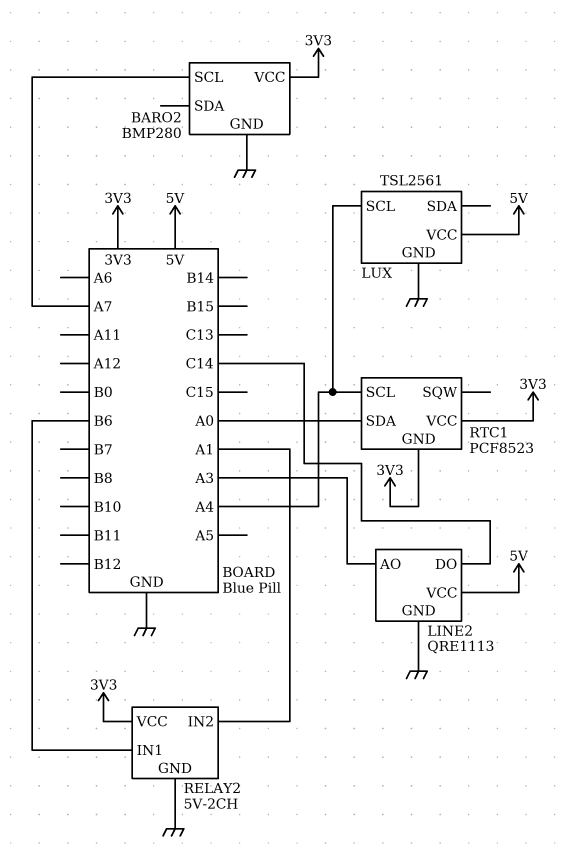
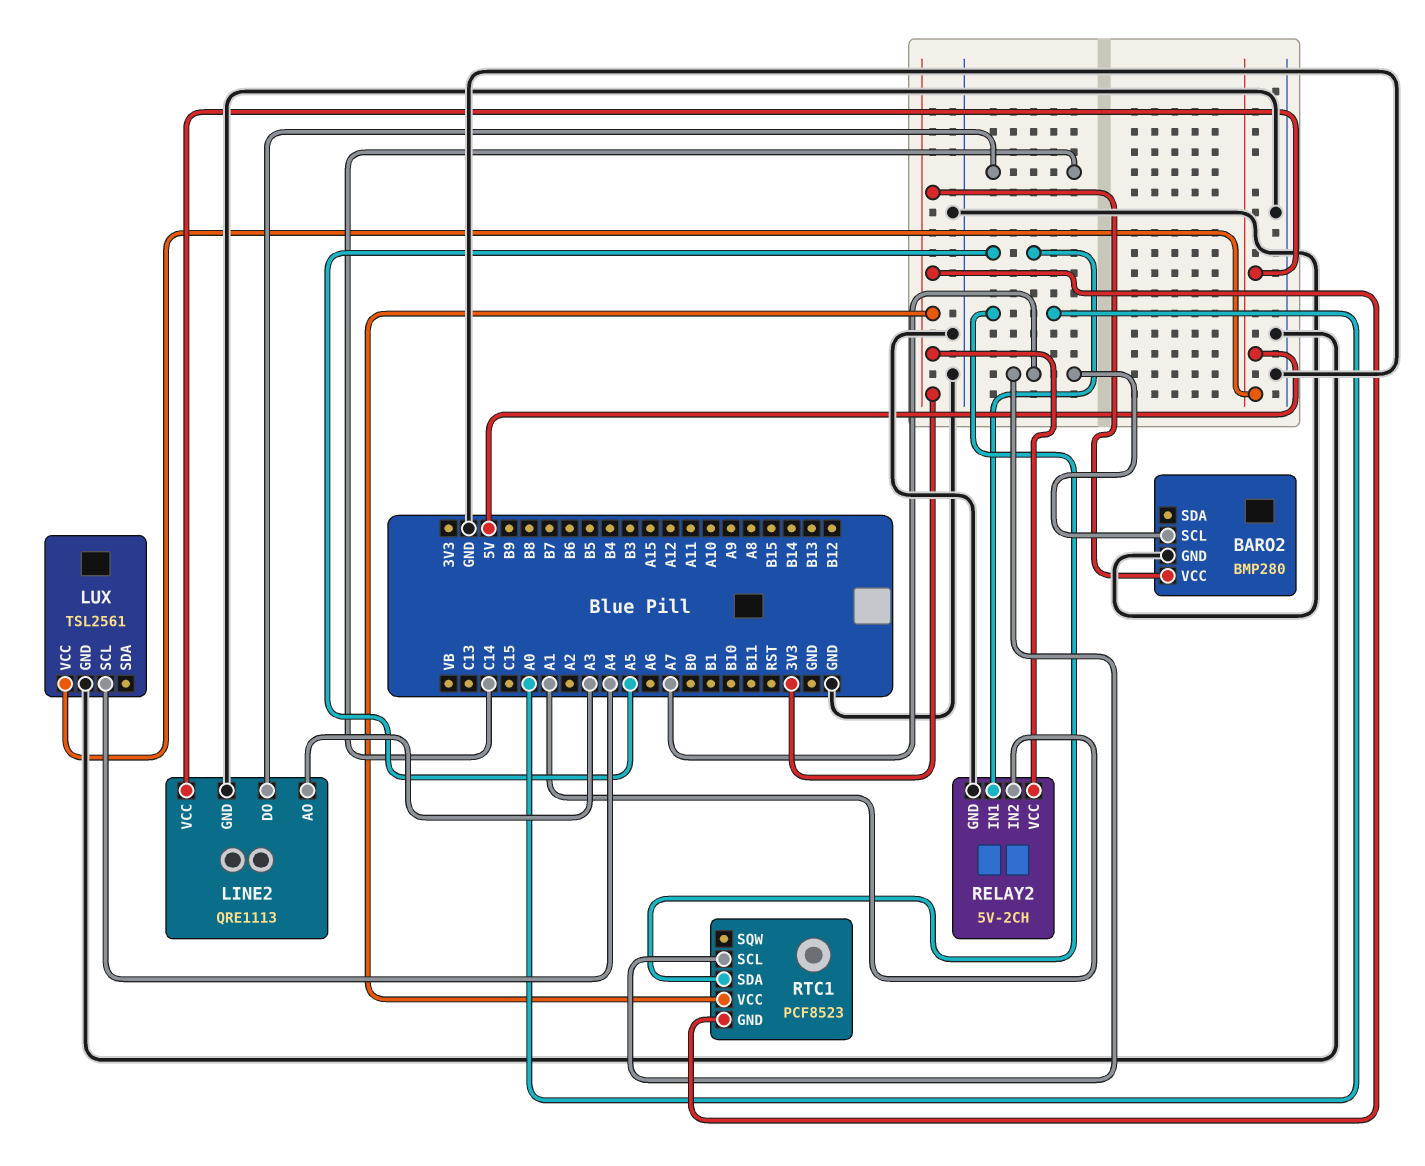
RELAY2 pin IN1: B6 -> A5
RTC1 pin SCL: A4 -> A7

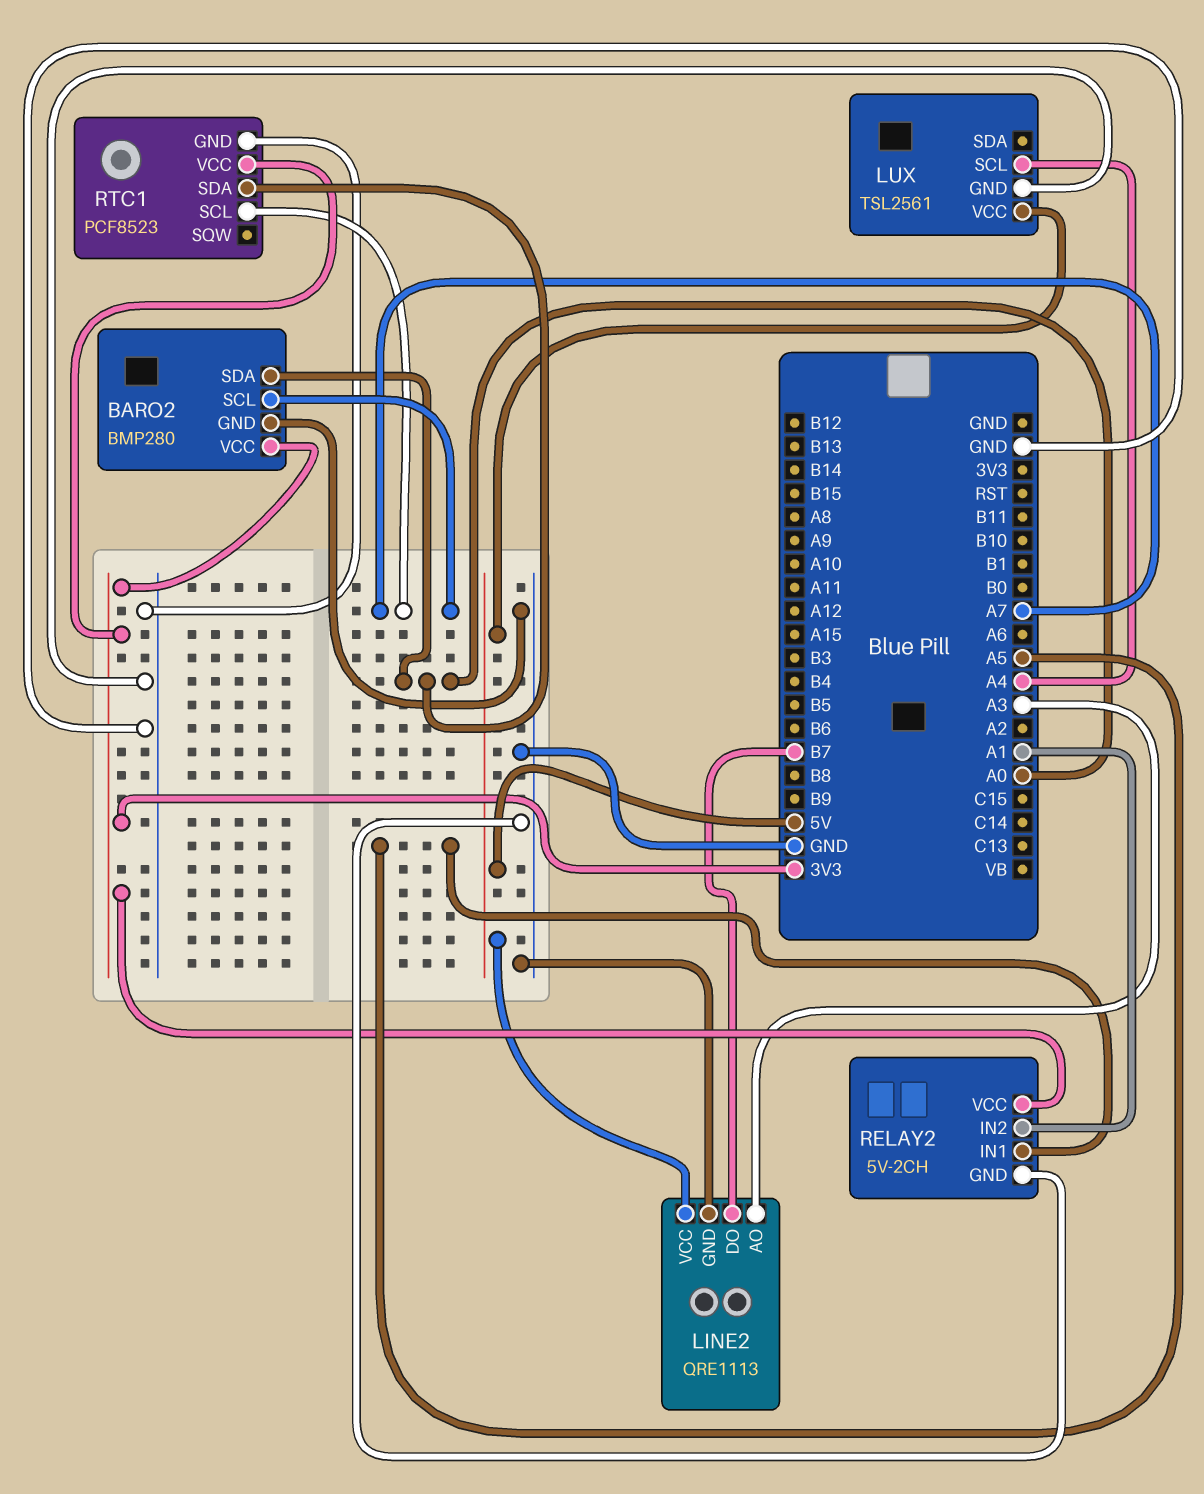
BARO2 pin SDA: none -> A0
LINE2 pin DO: C14 -> B7
RTC1 pin GND: 3V3 -> GND

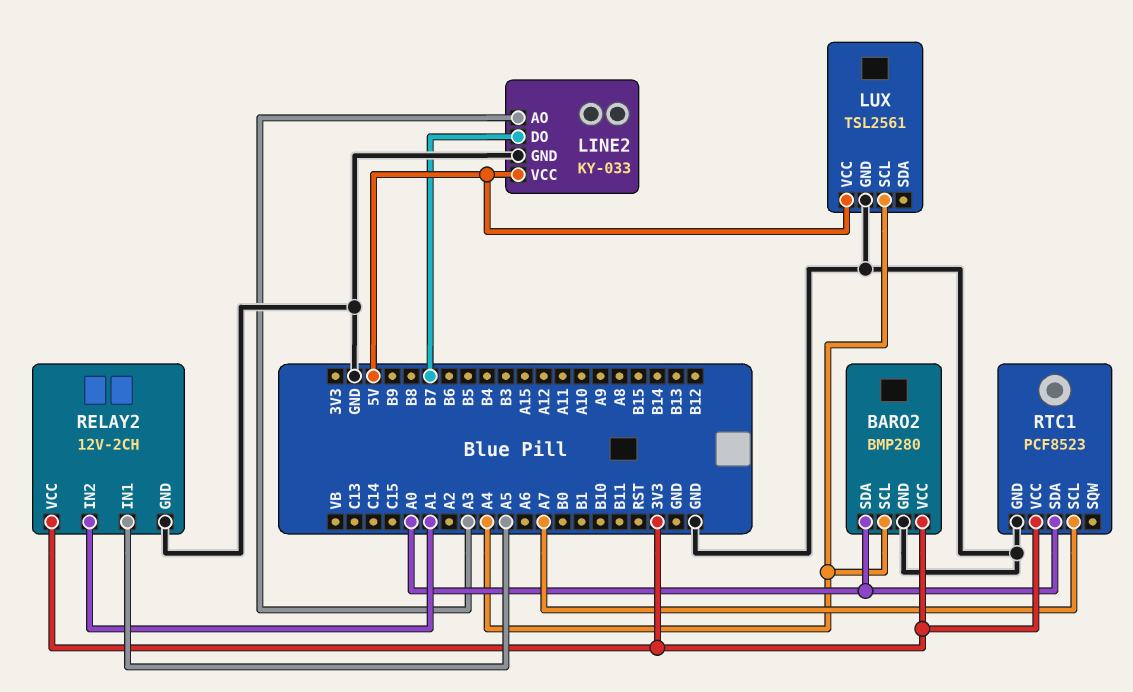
BARO2 pin SCL: A7 -> A4
LINE2: QRE1113 -> KY-033
RELAY2: 5V-2CH -> 12V-2CH

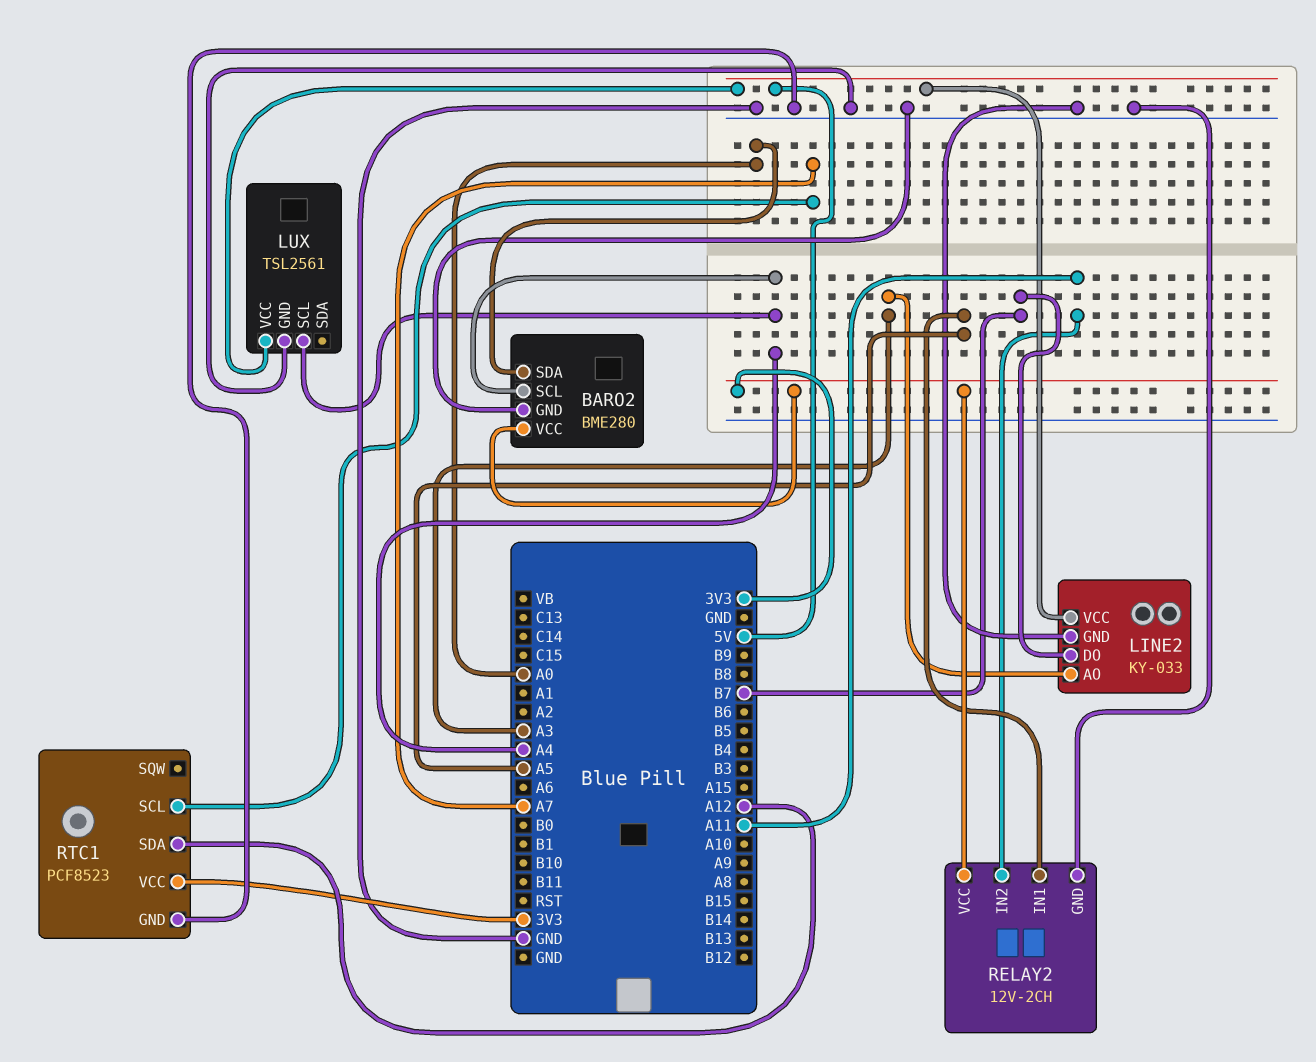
BARO2: BMP280 -> BME280
RELAY2 pin IN2: A1 -> A11
RTC1 pin SDA: A0 -> A12

